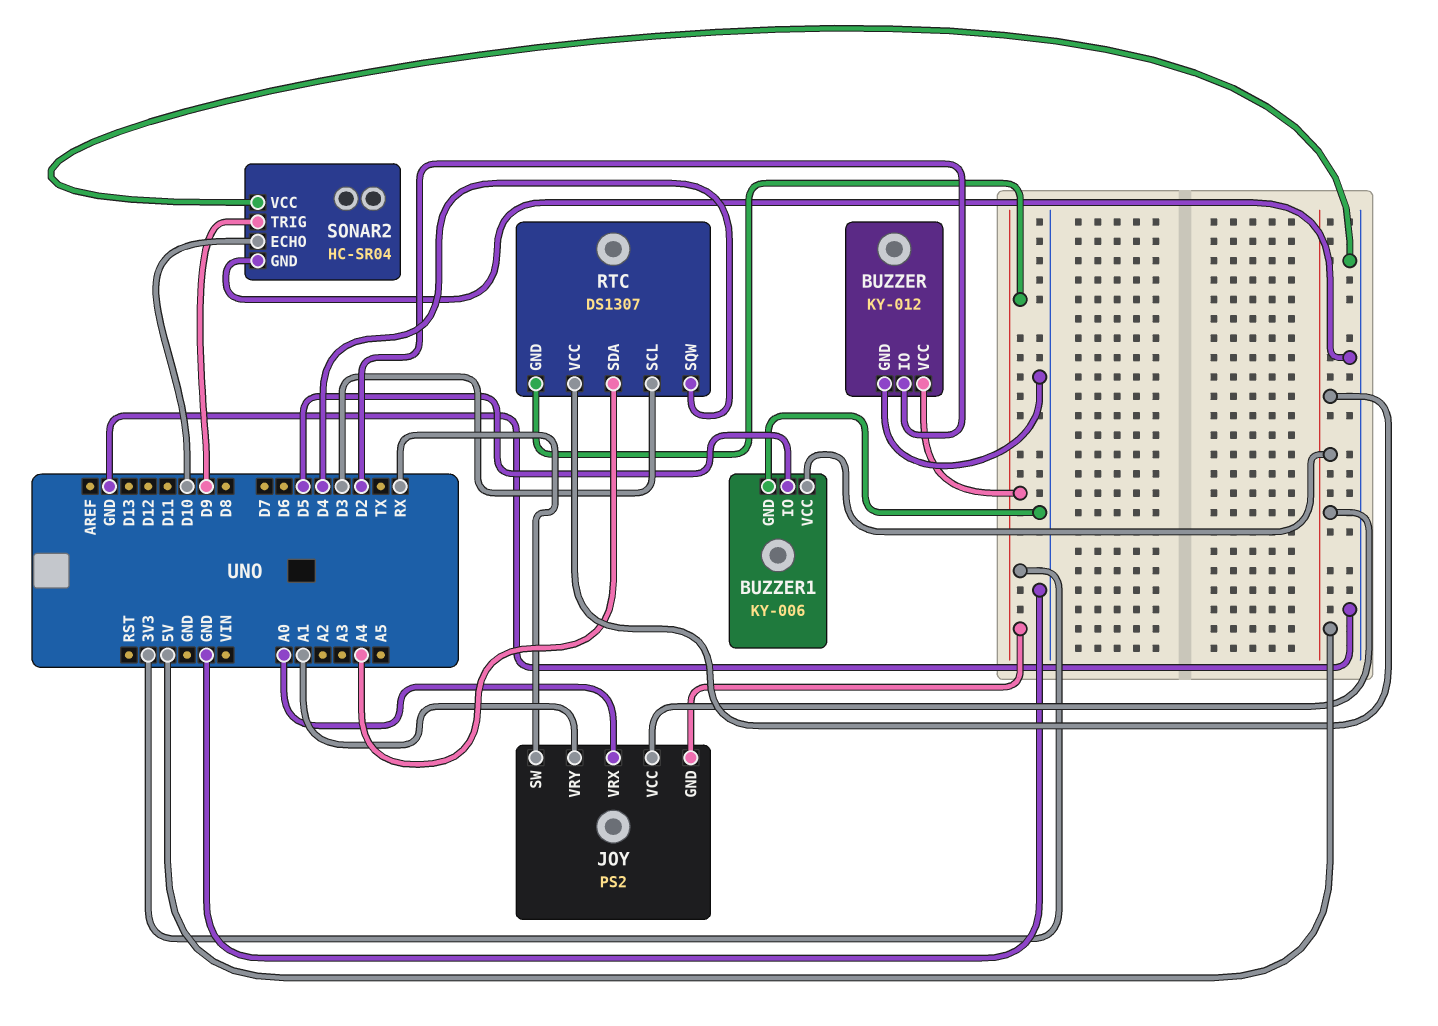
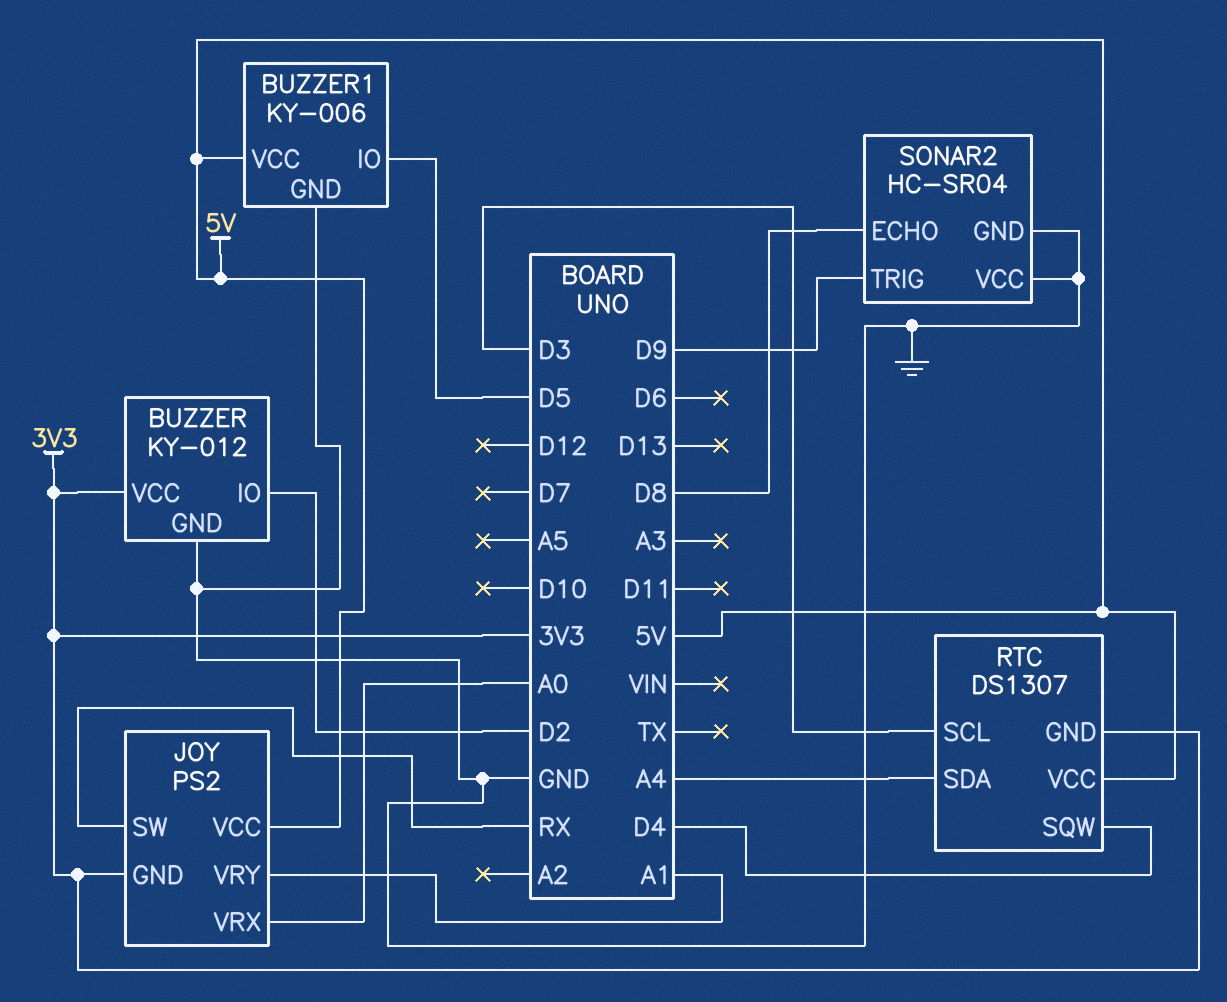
SONAR2 pin ECHO: D10 -> D8

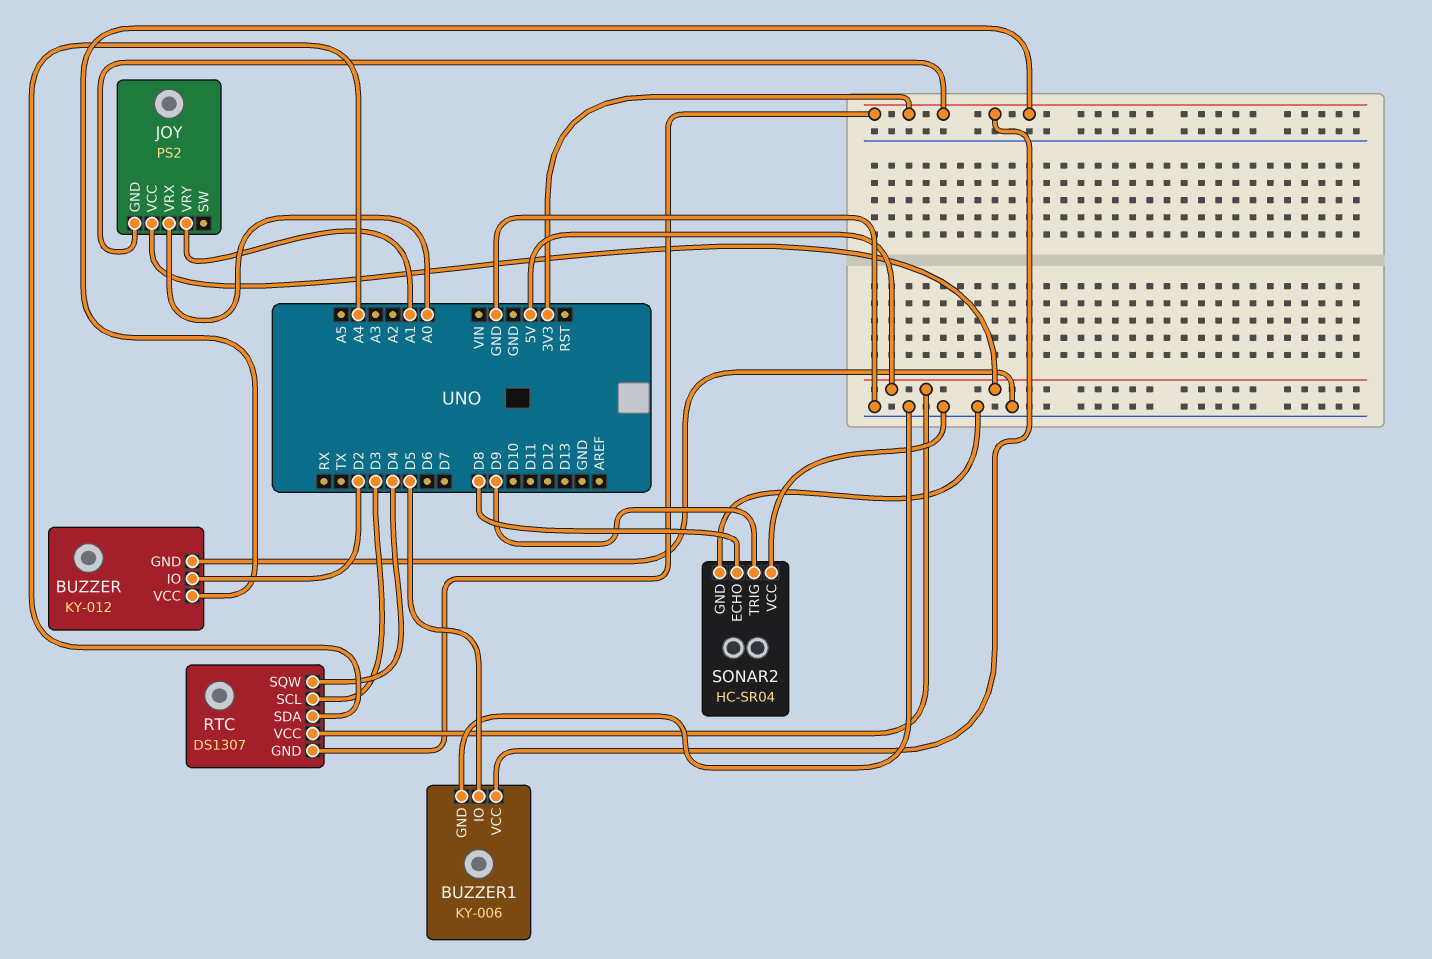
BUZZER1 pin VCC: 5V -> 3V3
JOY pin SW: RX -> none

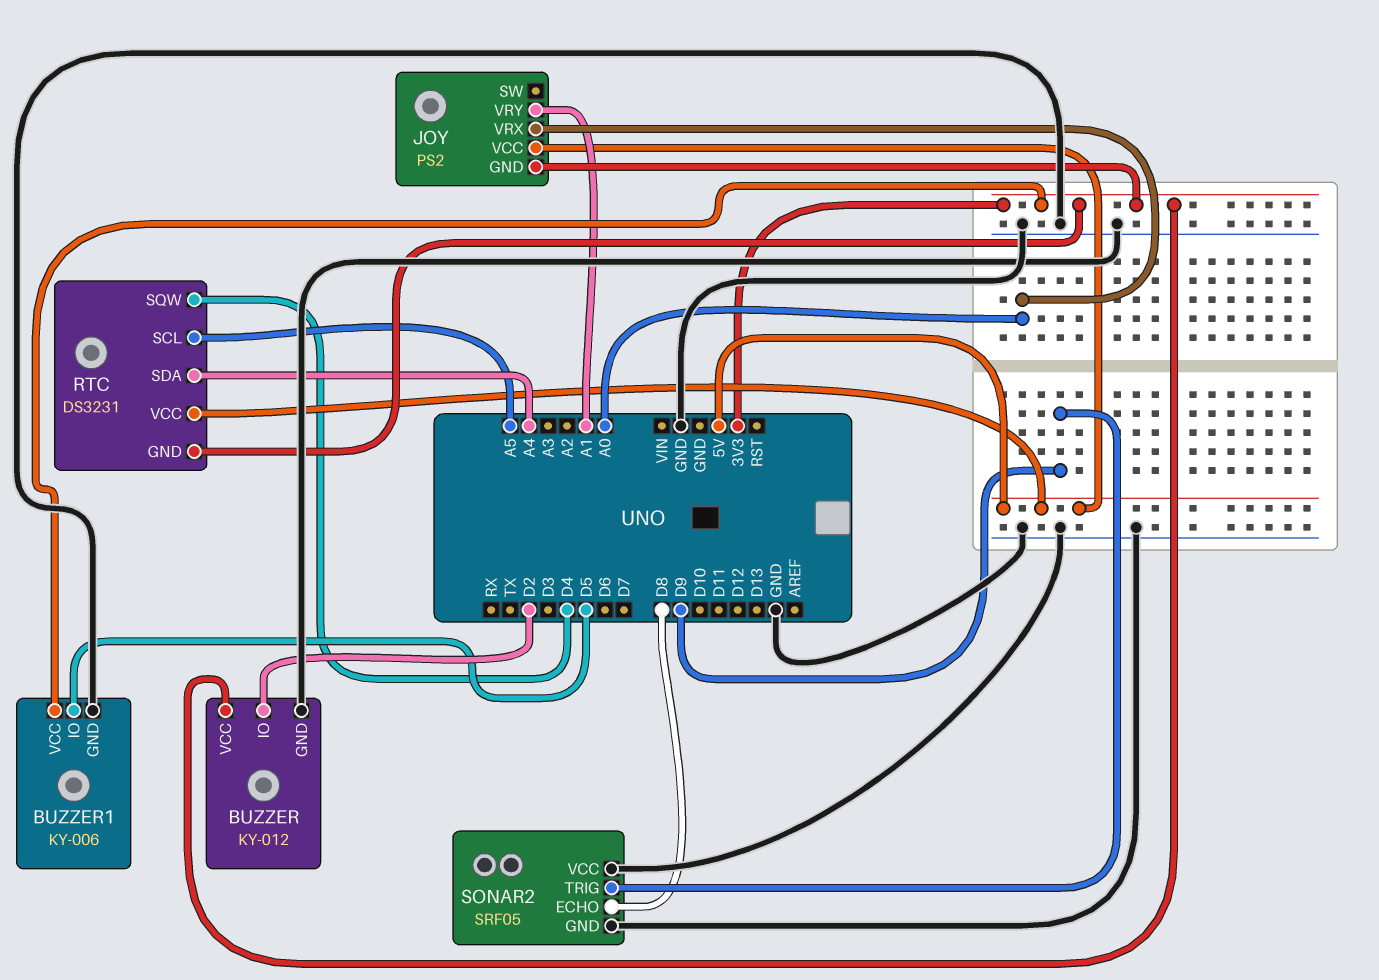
RTC: DS1307 -> DS3231
RTC pin SCL: D3 -> A5
SONAR2: HC-SR04 -> SRF05

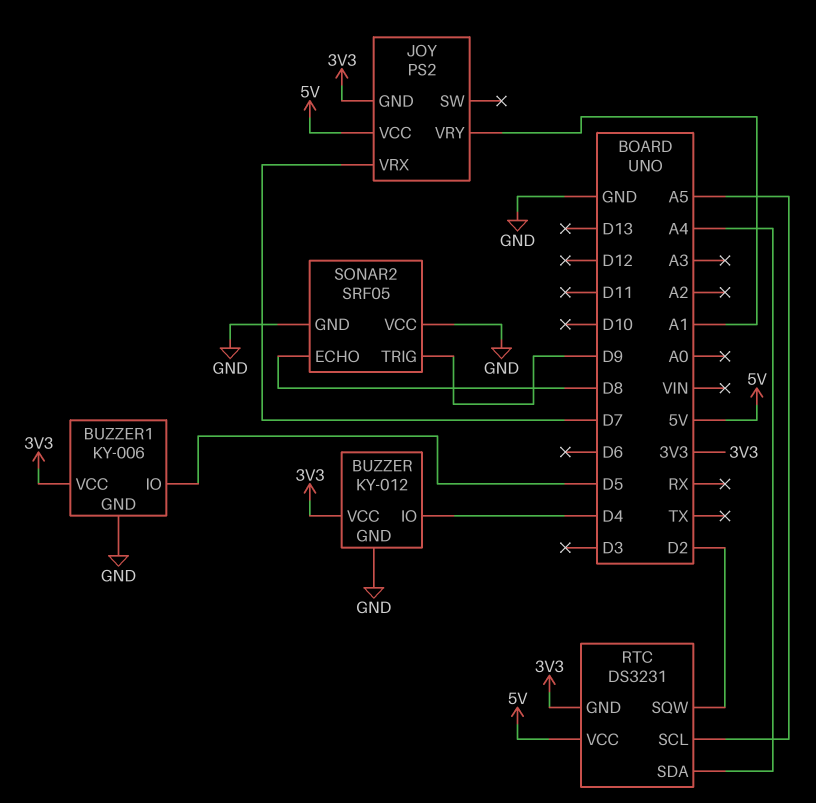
BUZZER pin IO: D2 -> D4
JOY pin VRX: A0 -> D7
RTC pin SQW: D4 -> D2

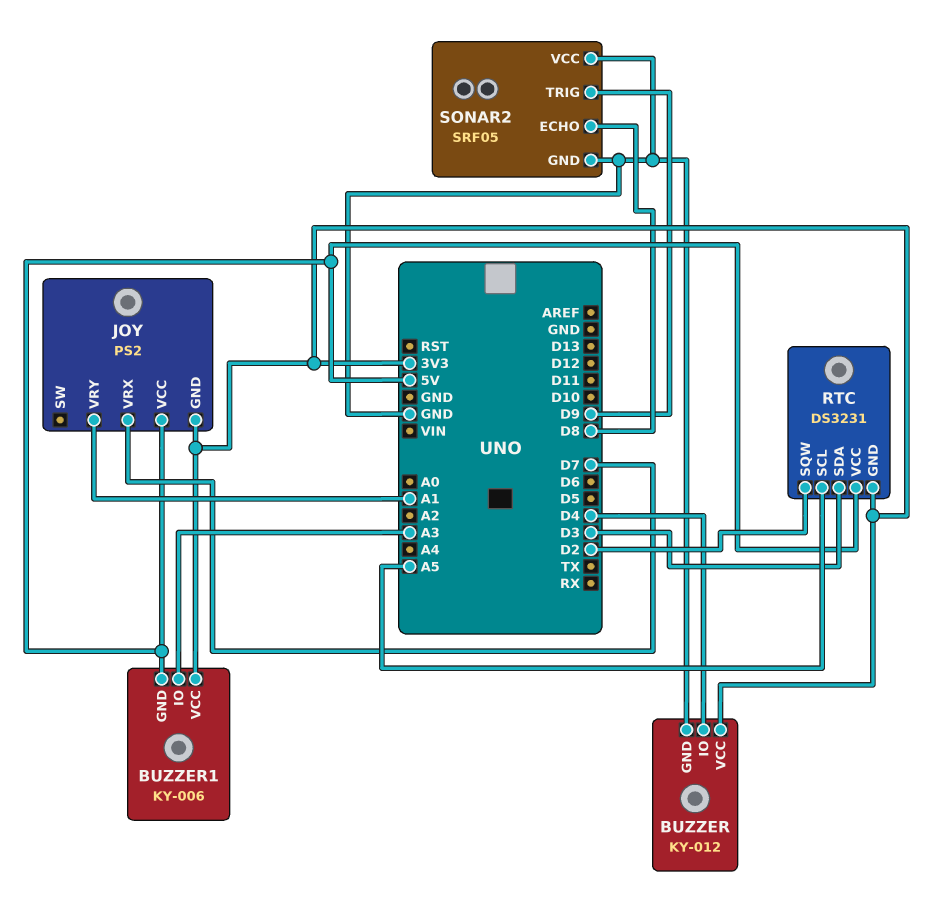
BUZZER1 pin GND: GND -> 5V
BUZZER1 pin IO: D5 -> A3
RTC pin SDA: A4 -> D3

